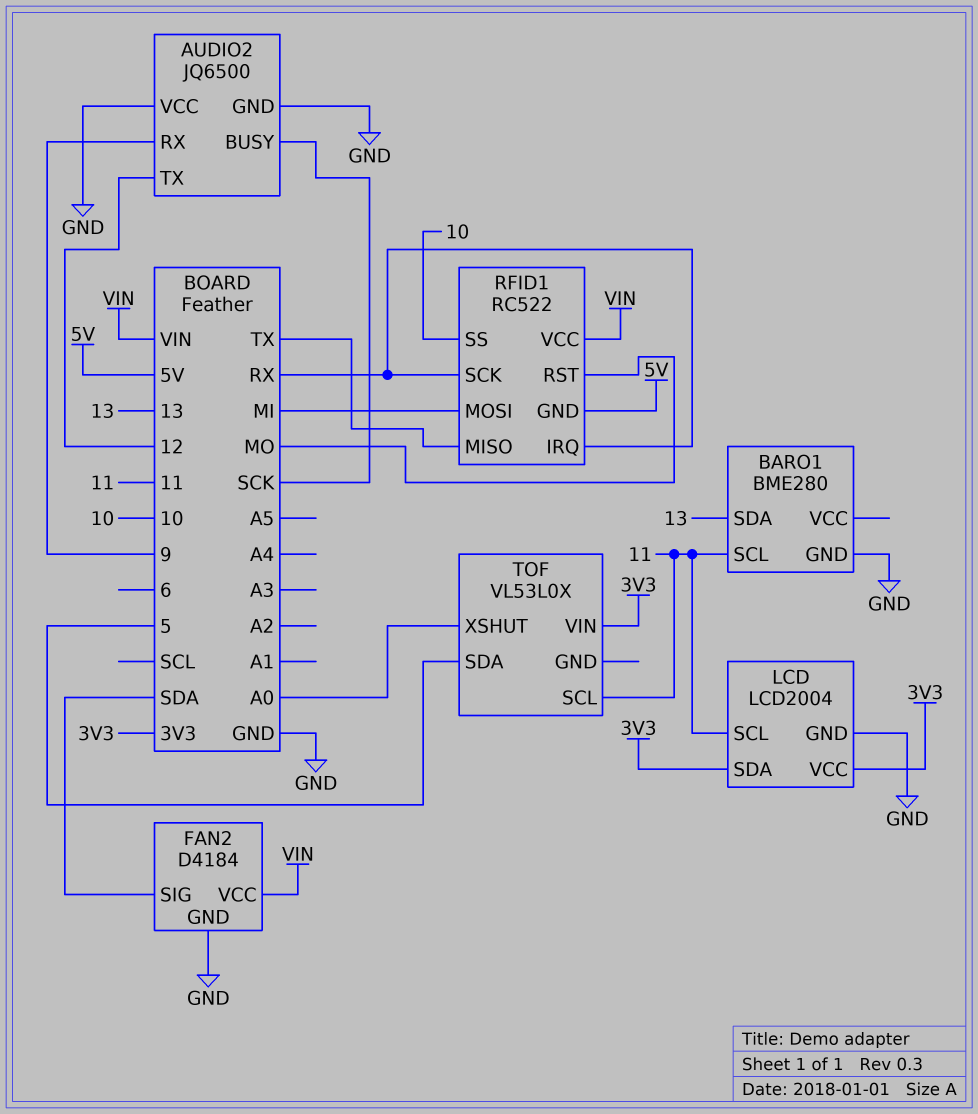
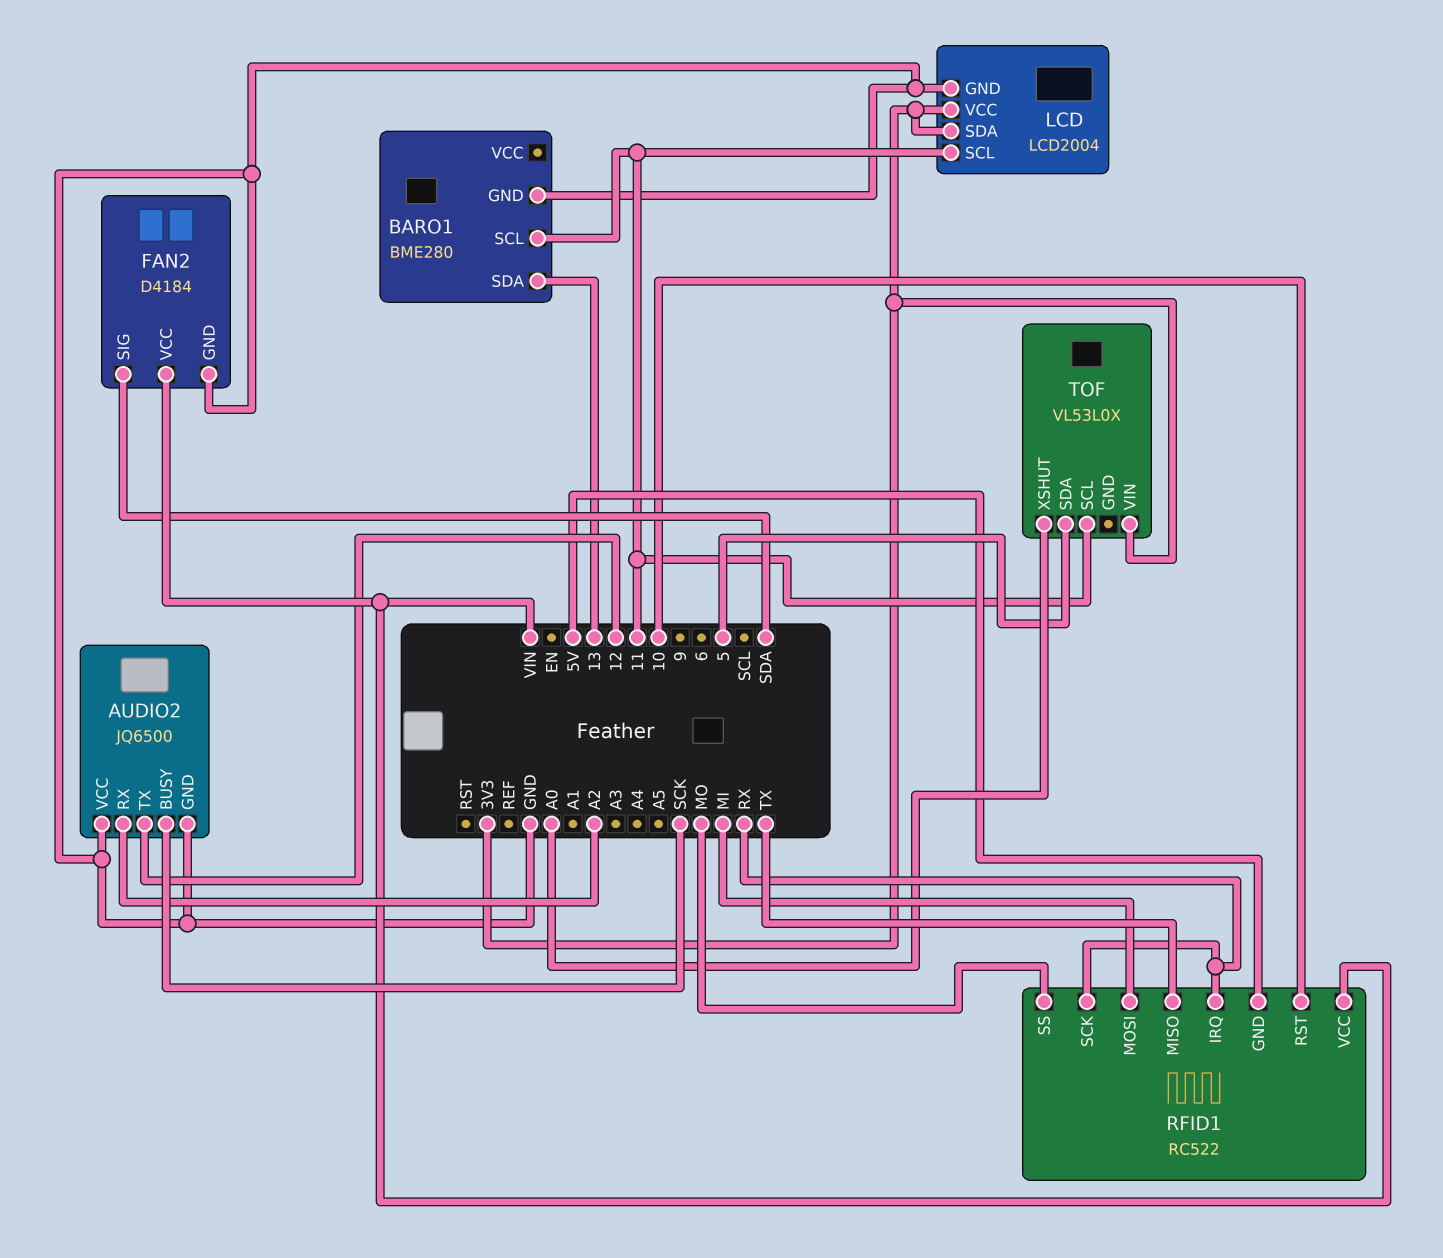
AUDIO2 pin RX: 9 -> A2
RFID1 pin RST: MO -> 10
RFID1 pin SS: 10 -> MO

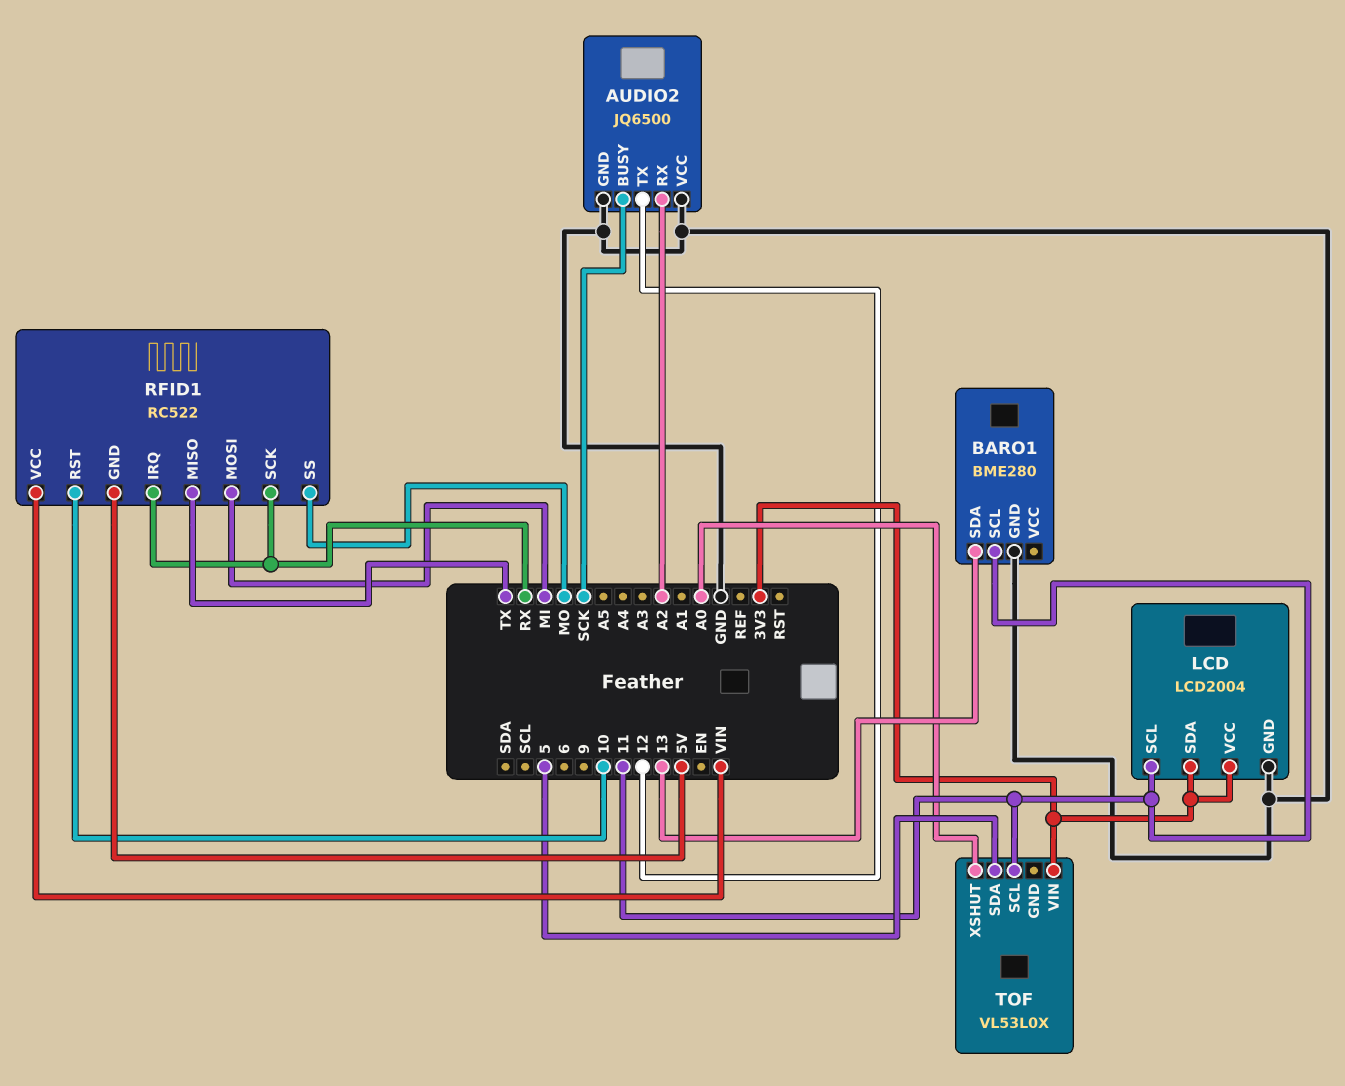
FAN2: D4184 -> none
FAN2 pin GND: GND -> none
FAN2 pin SIG: SDA -> none
FAN2 pin VCC: VIN -> none

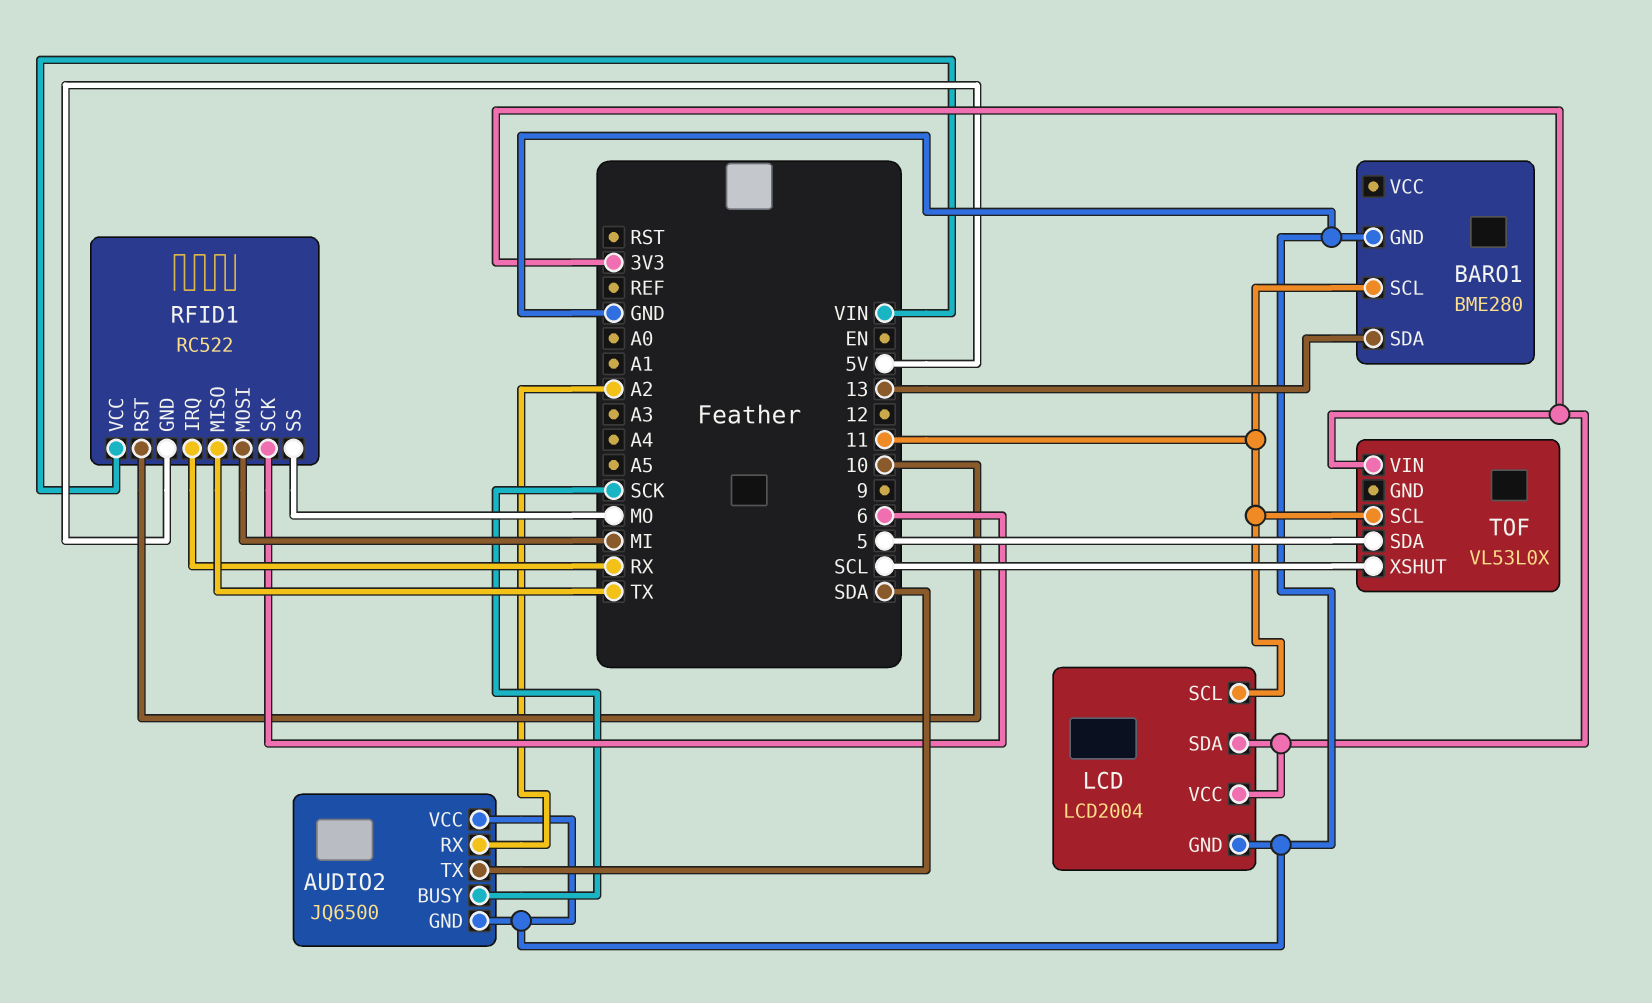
AUDIO2 pin TX: 12 -> SDA
RFID1 pin SCK: RX -> 6
TOF pin XSHUT: A0 -> SCL

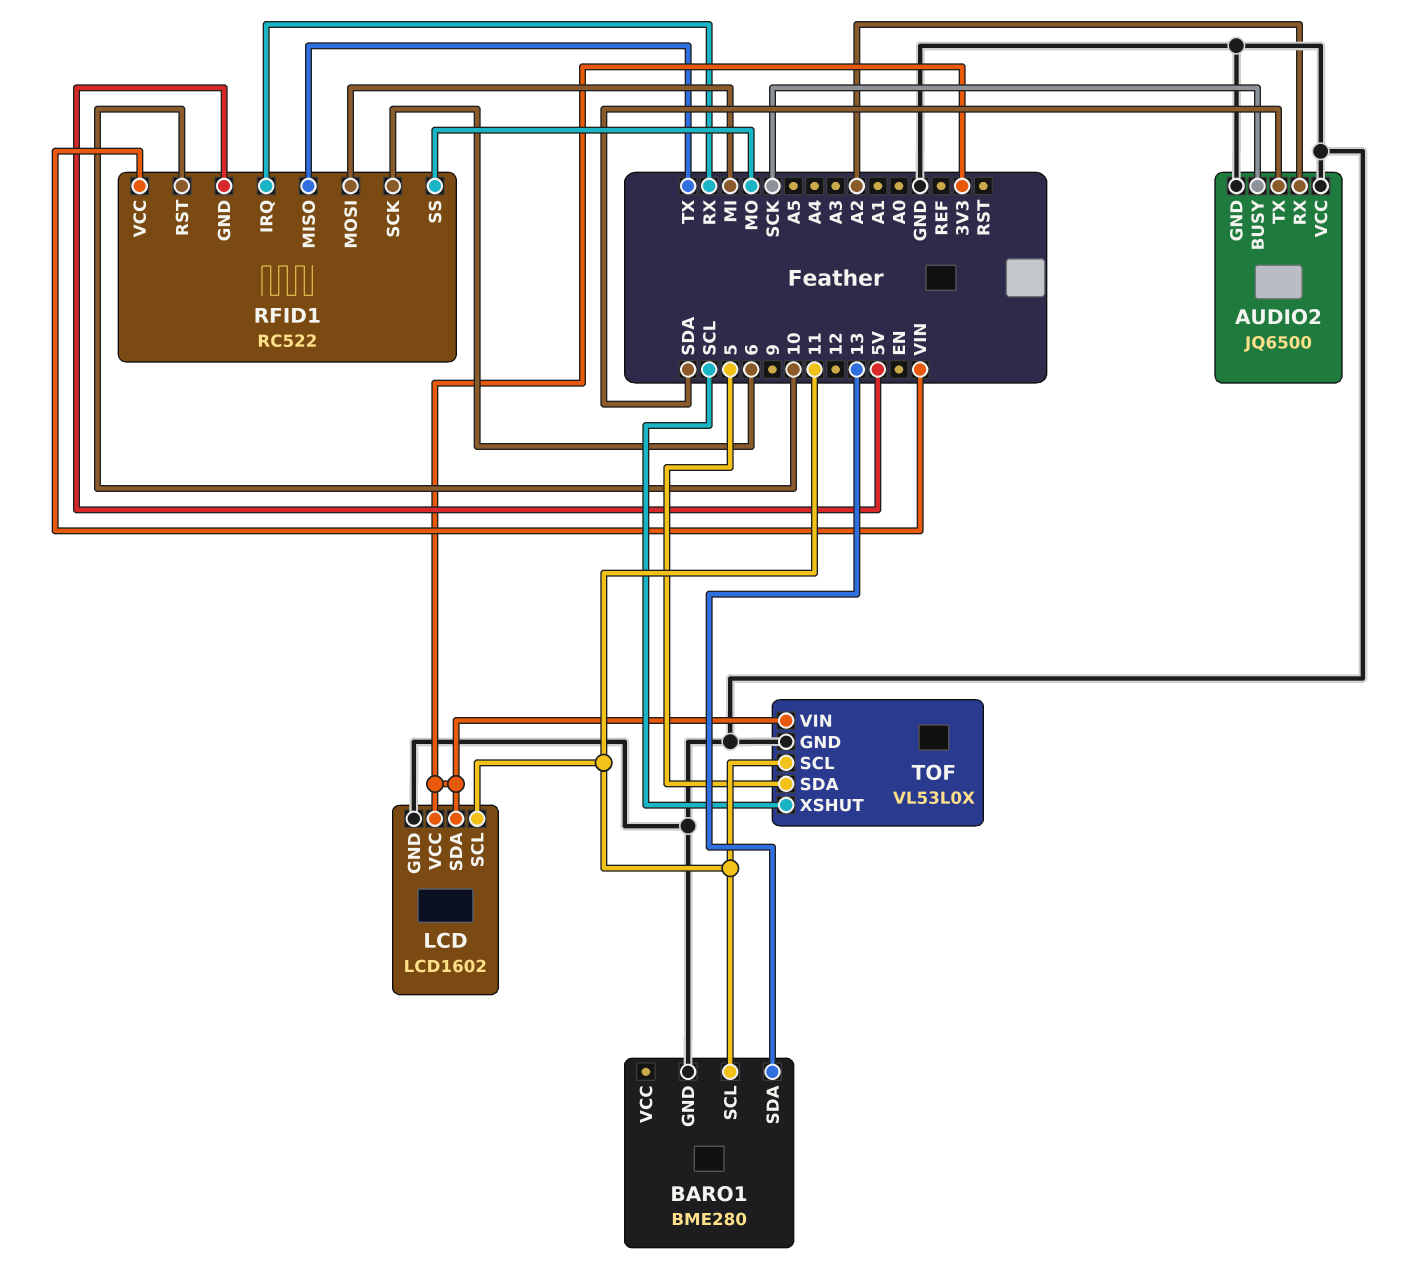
LCD: LCD2004 -> LCD1602
TOF pin GND: none -> GND

